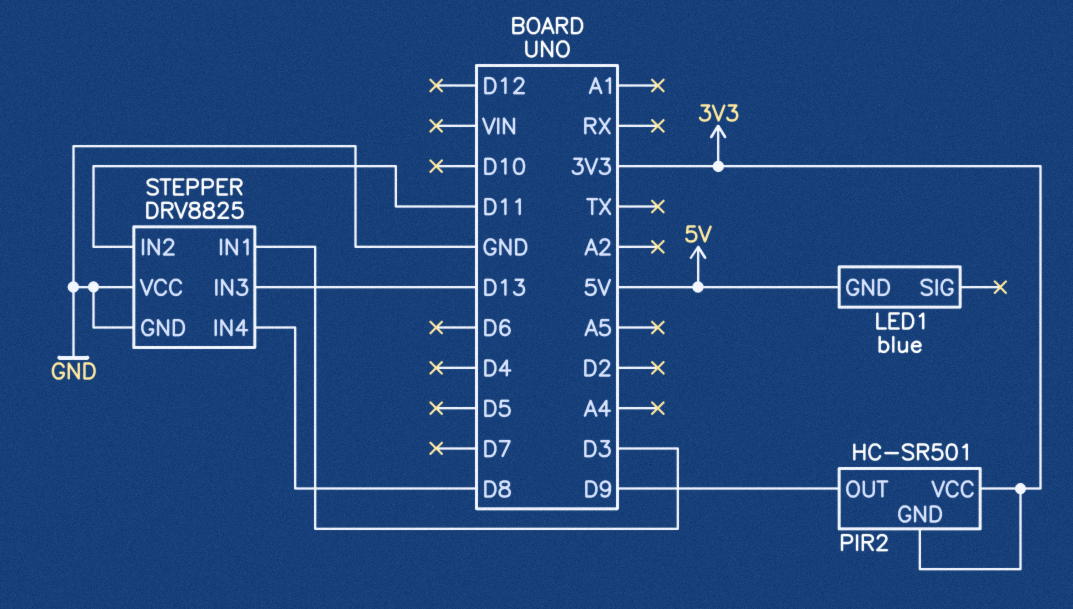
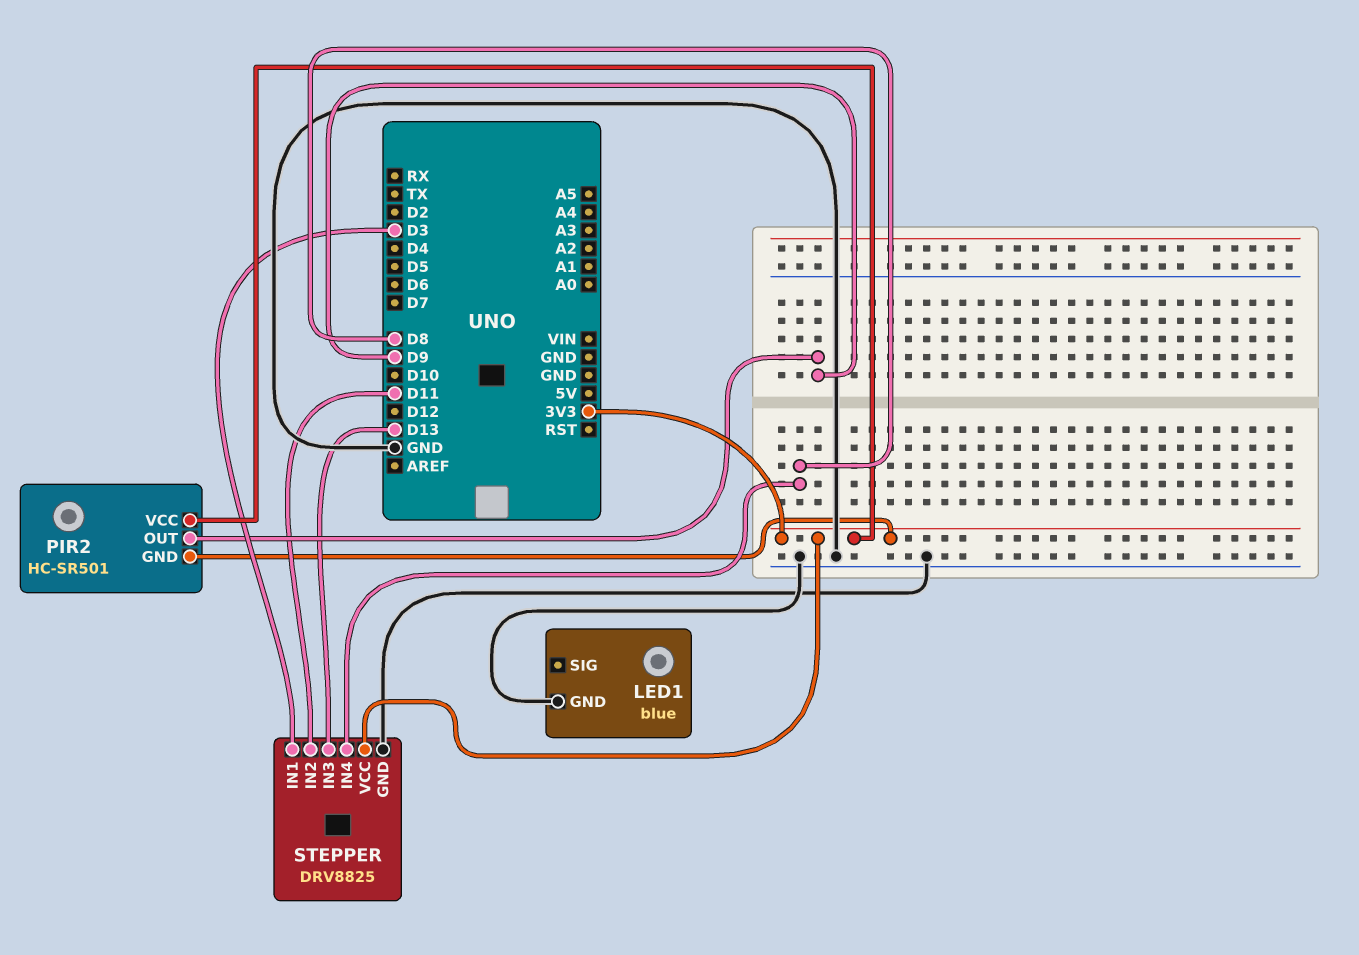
LED1 pin GND: 5V -> GND
STEPPER pin VCC: GND -> 3V3

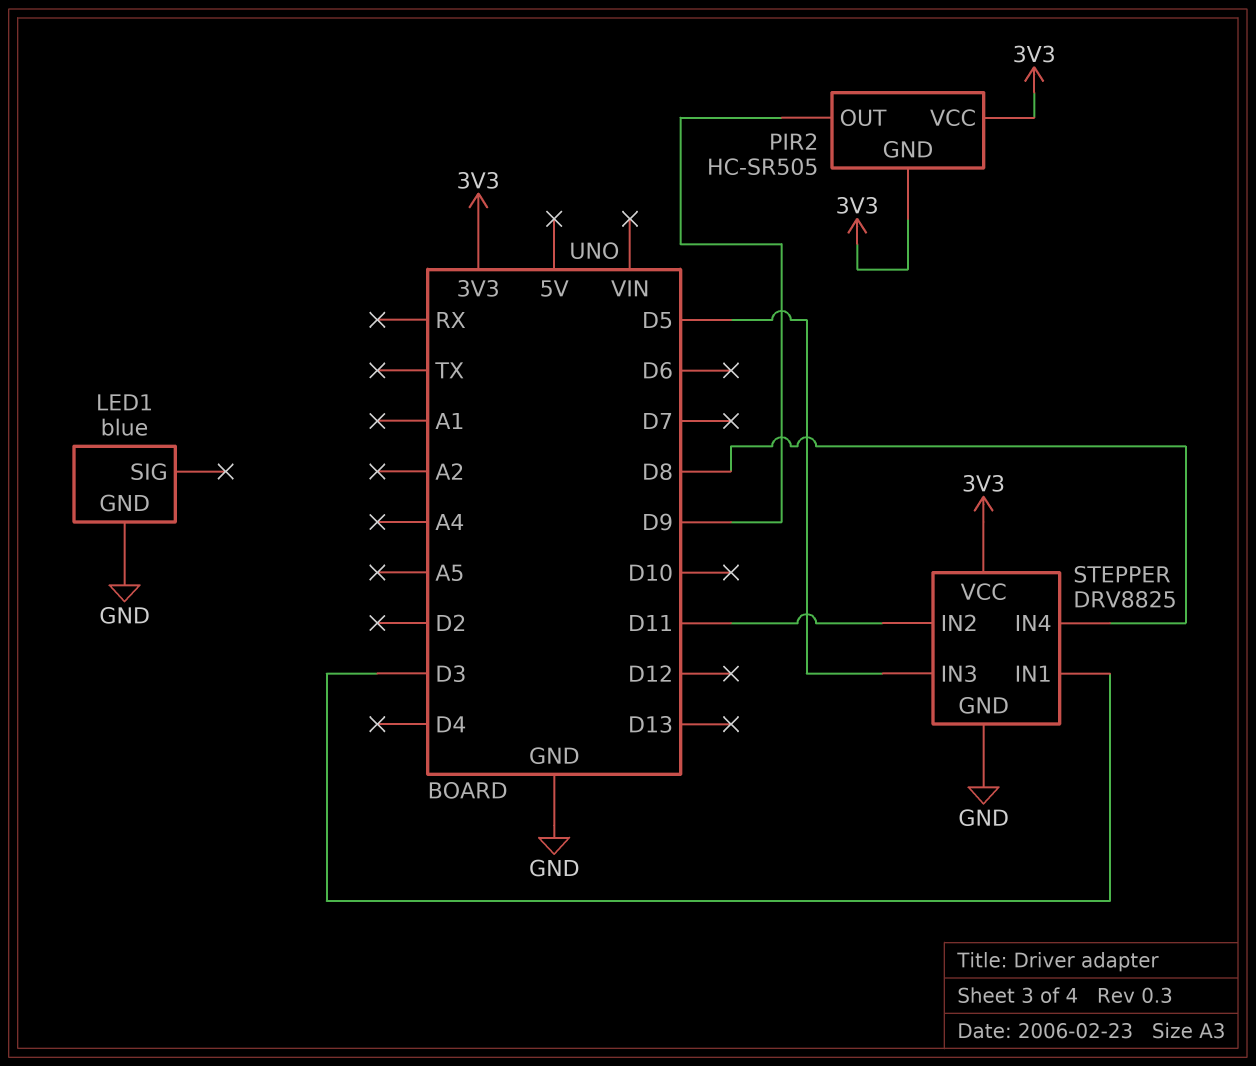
PIR2: HC-SR501 -> HC-SR505
STEPPER pin IN3: D13 -> D5

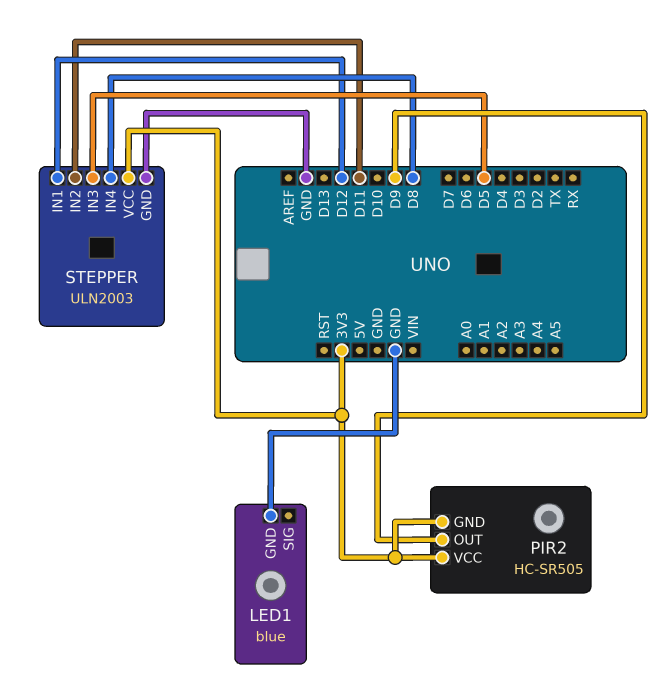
STEPPER: DRV8825 -> ULN2003
STEPPER pin IN1: D3 -> D12

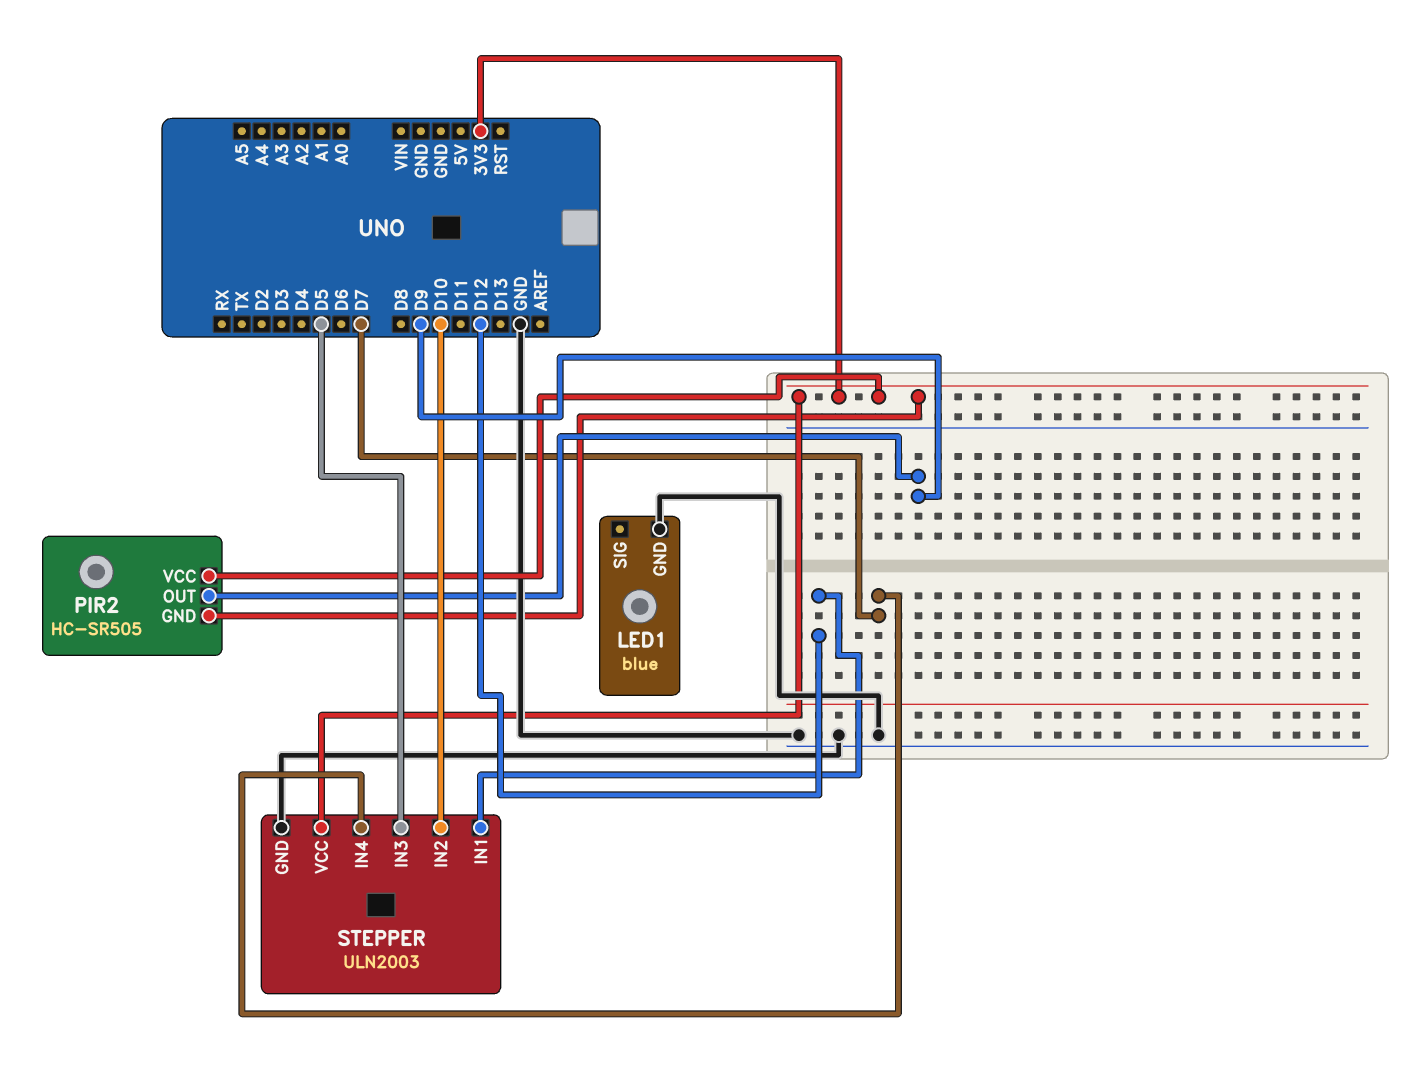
STEPPER pin IN2: D11 -> D10
STEPPER pin IN4: D8 -> D7

